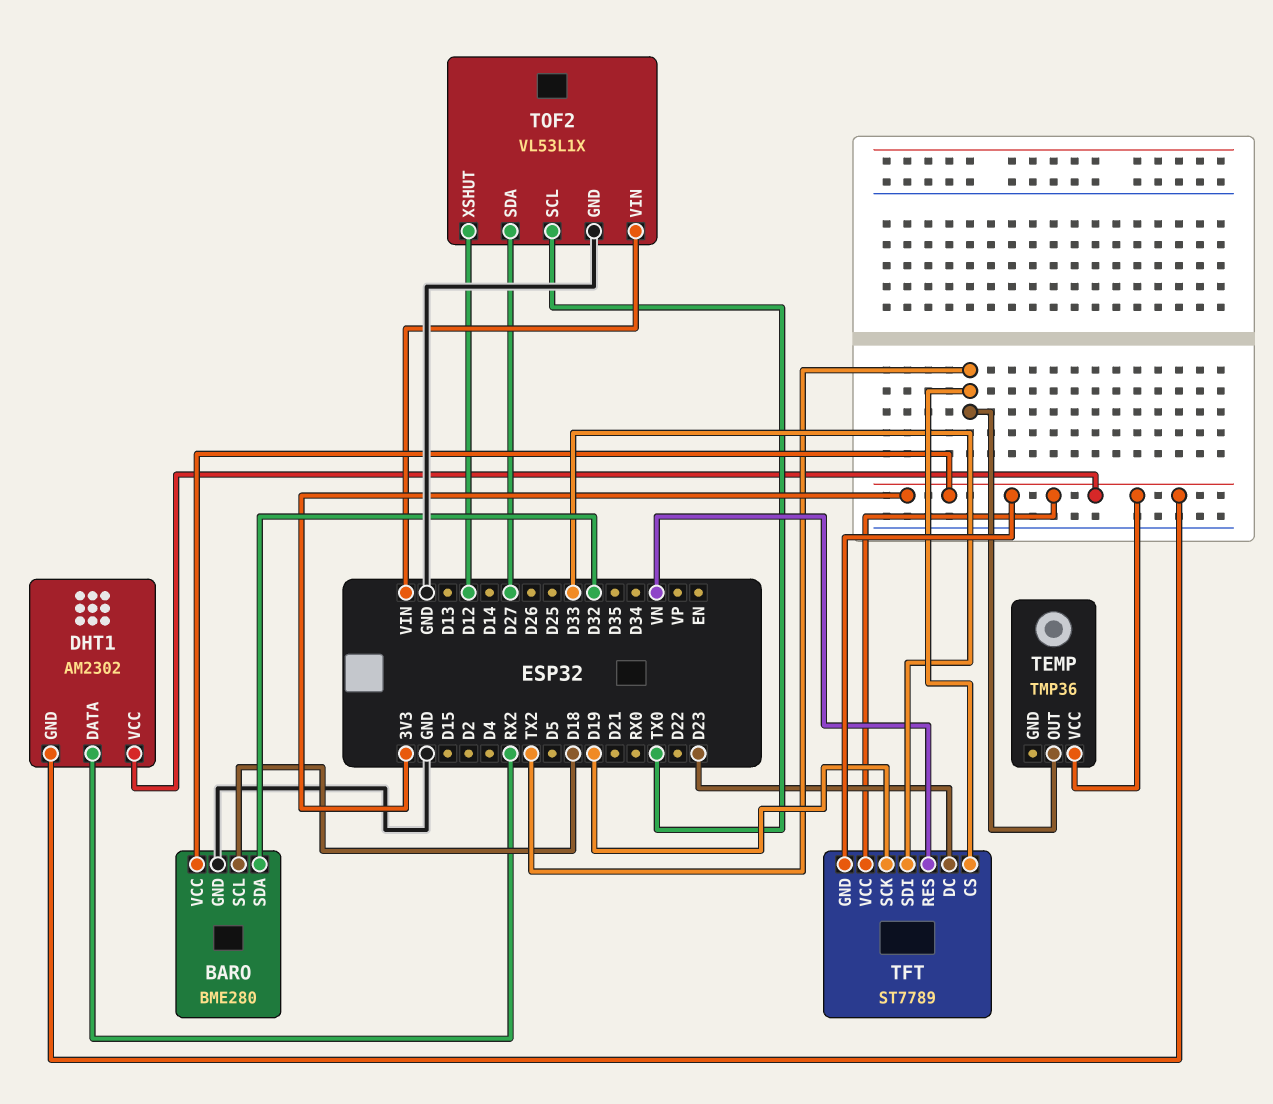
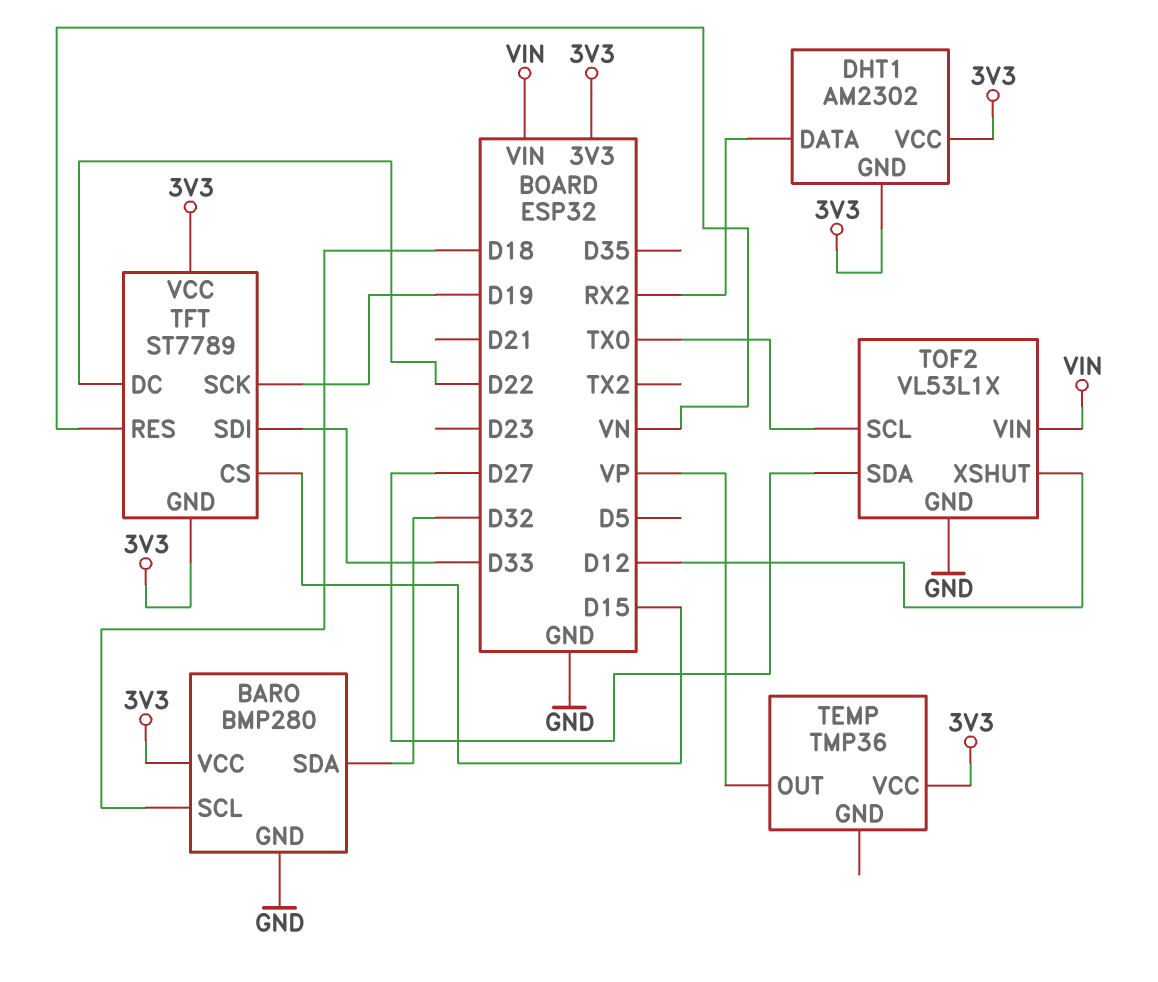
BARO: BME280 -> BMP280
TEMP pin OUT: TX2 -> VP
TFT pin CS: TX2 -> D15
TFT pin DC: D23 -> D22

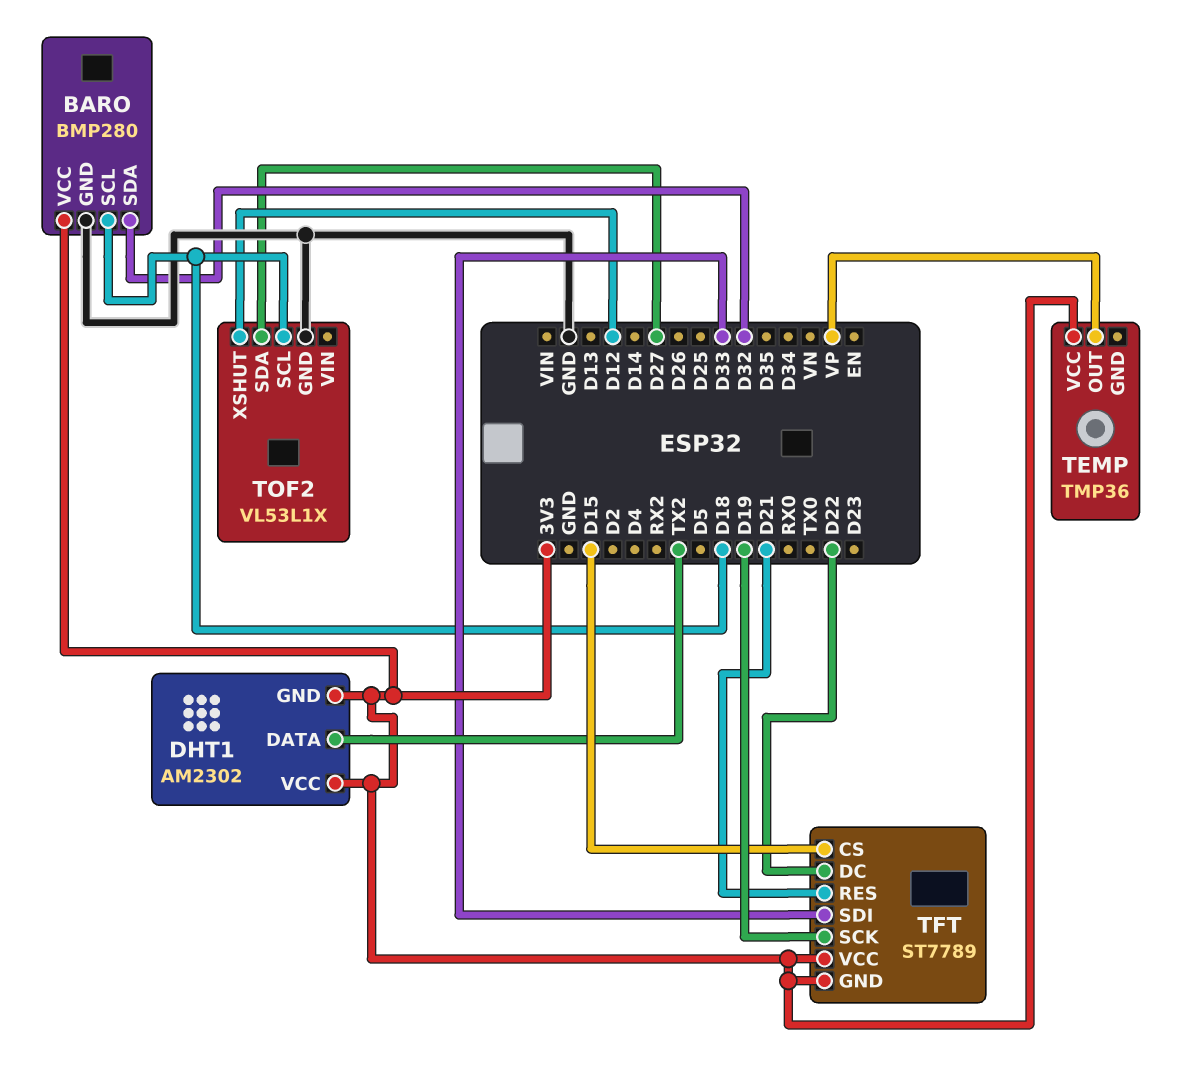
DHT1 pin DATA: RX2 -> TX2
TFT pin RES: VN -> D21
TOF2 pin SCL: TX0 -> D18
TOF2 pin VIN: VIN -> none

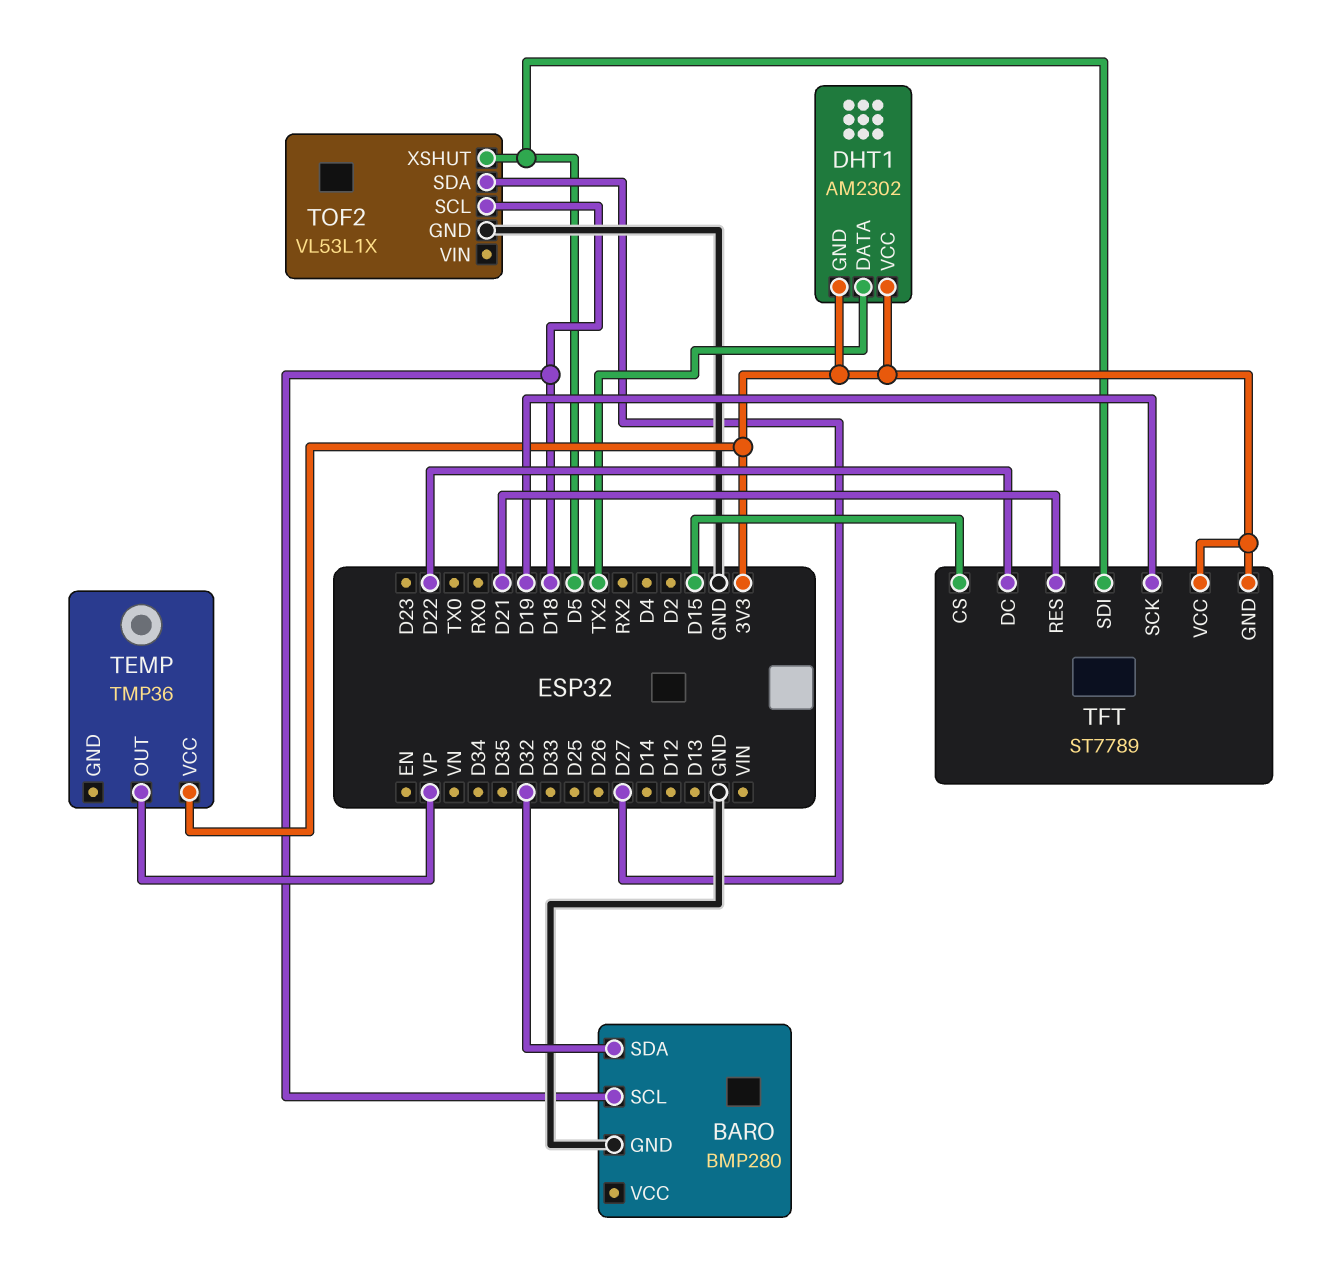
BARO pin VCC: 3V3 -> none
TFT pin SDI: D33 -> D5
TOF2 pin XSHUT: D12 -> D5

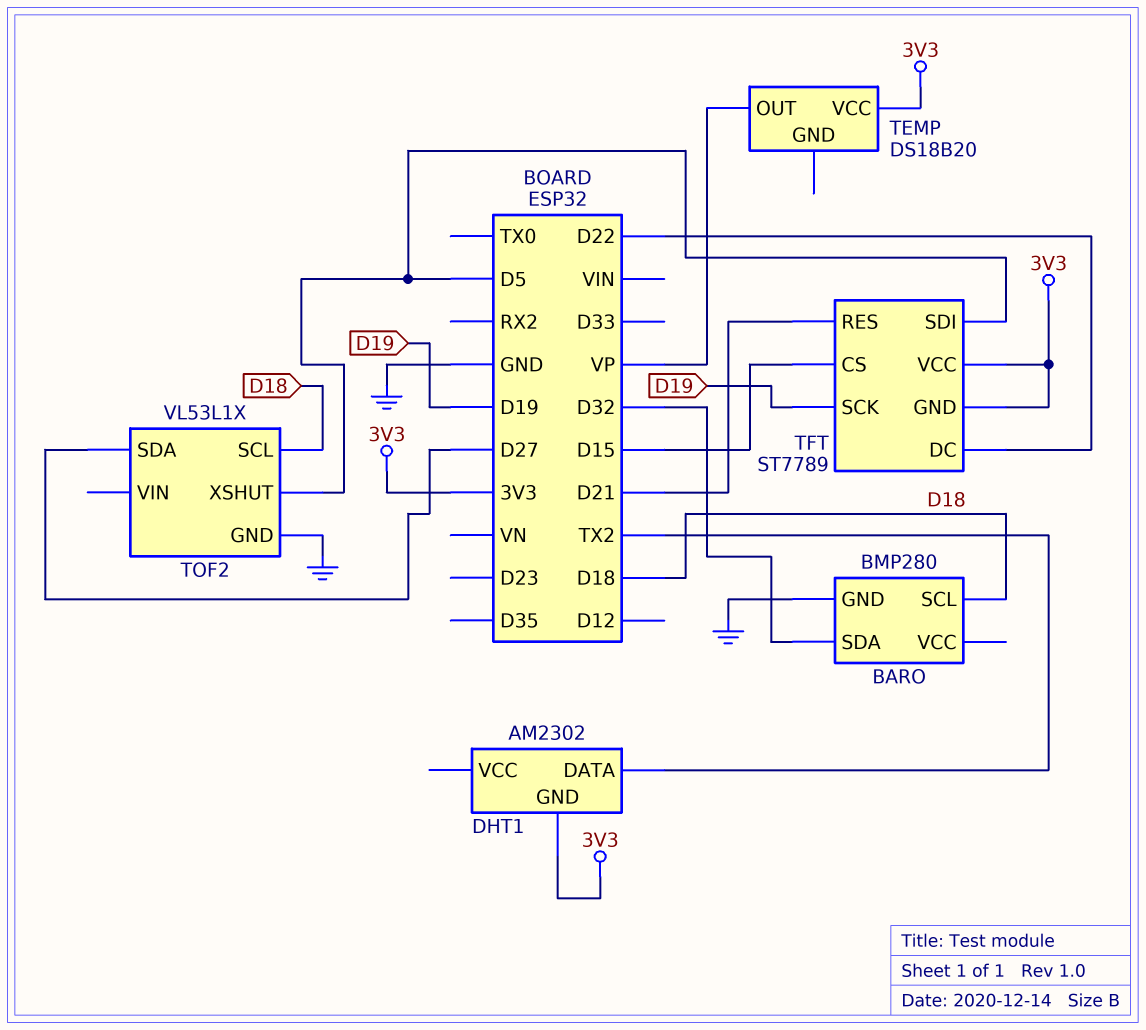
DHT1 pin VCC: 3V3 -> none
TEMP: TMP36 -> DS18B20

